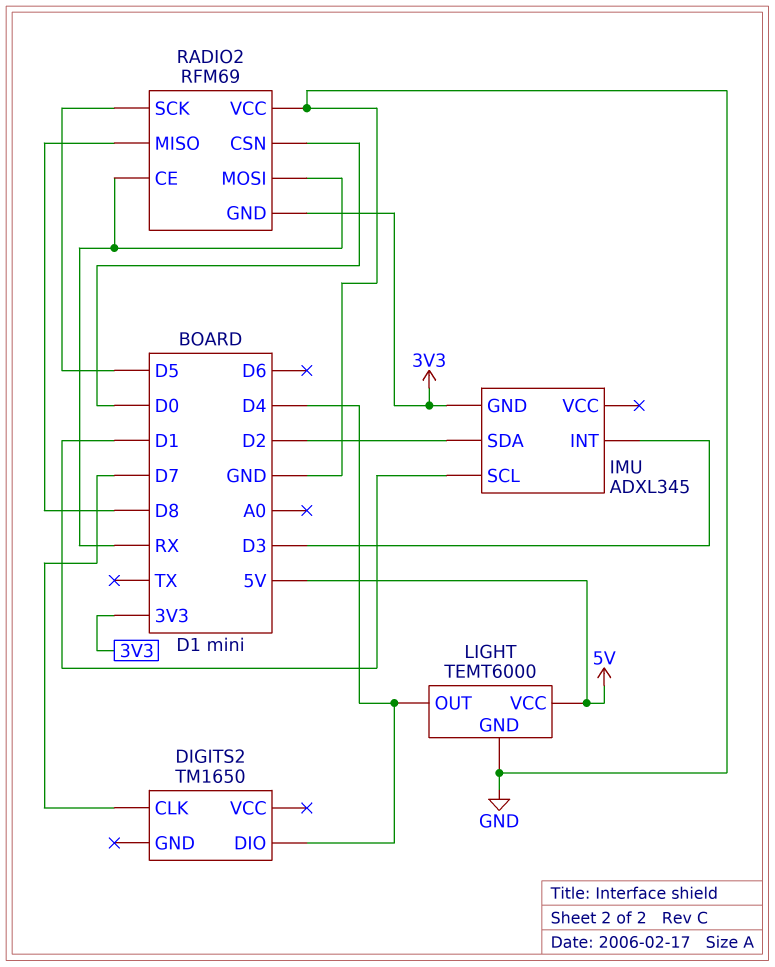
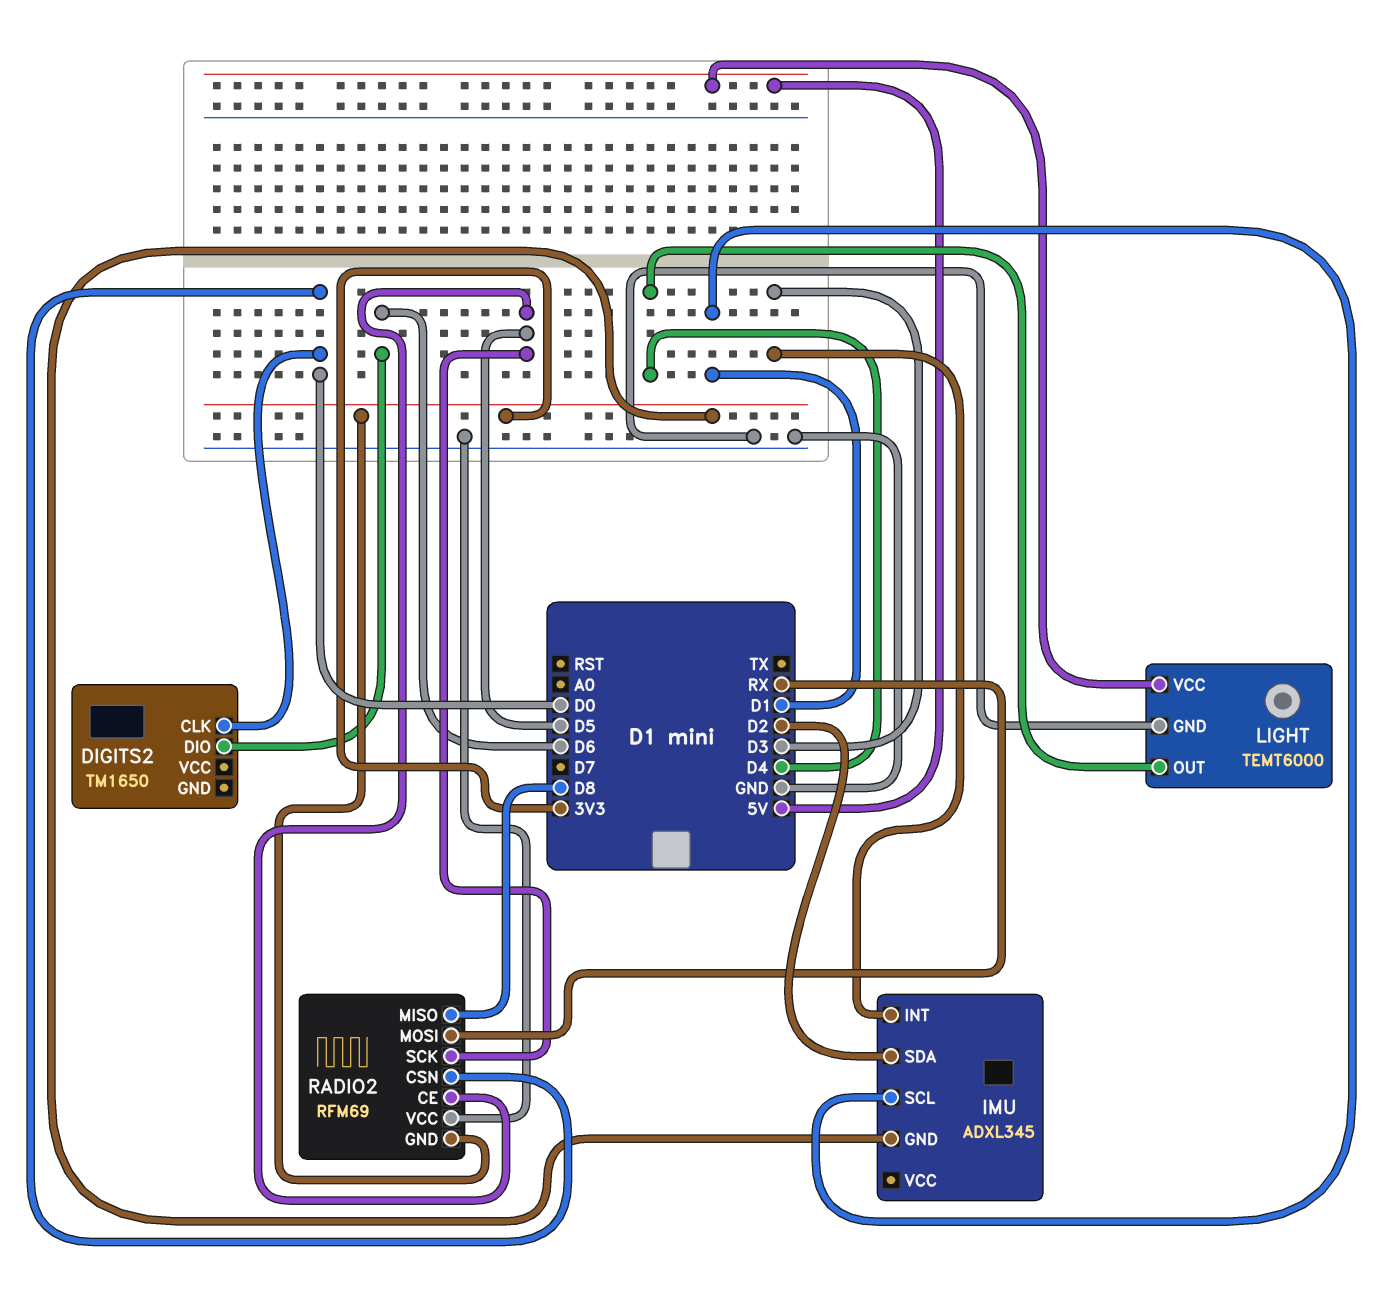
DIGITS2 pin CLK: D7 -> D0
DIGITS2 pin DIO: D4 -> D6
RADIO2 pin CE: RX -> D5

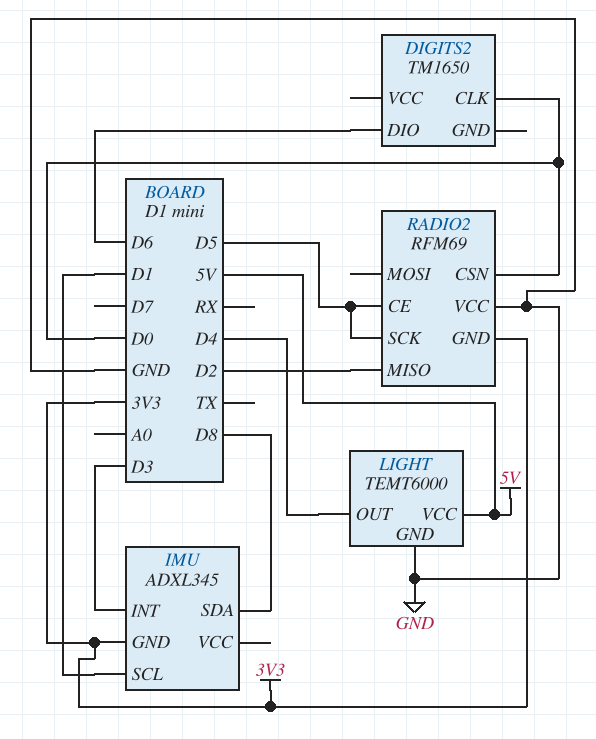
IMU pin SDA: D2 -> D8
RADIO2 pin MISO: D8 -> D2
RADIO2 pin MOSI: RX -> none

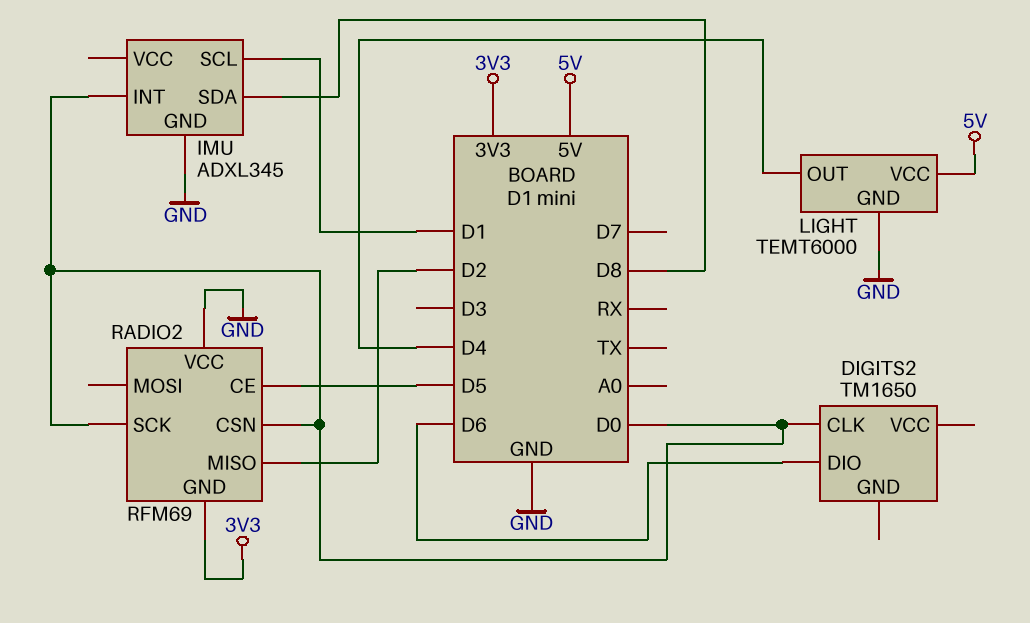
IMU pin GND: 3V3 -> GND
IMU pin INT: D3 -> D0
RADIO2 pin SCK: D5 -> D0

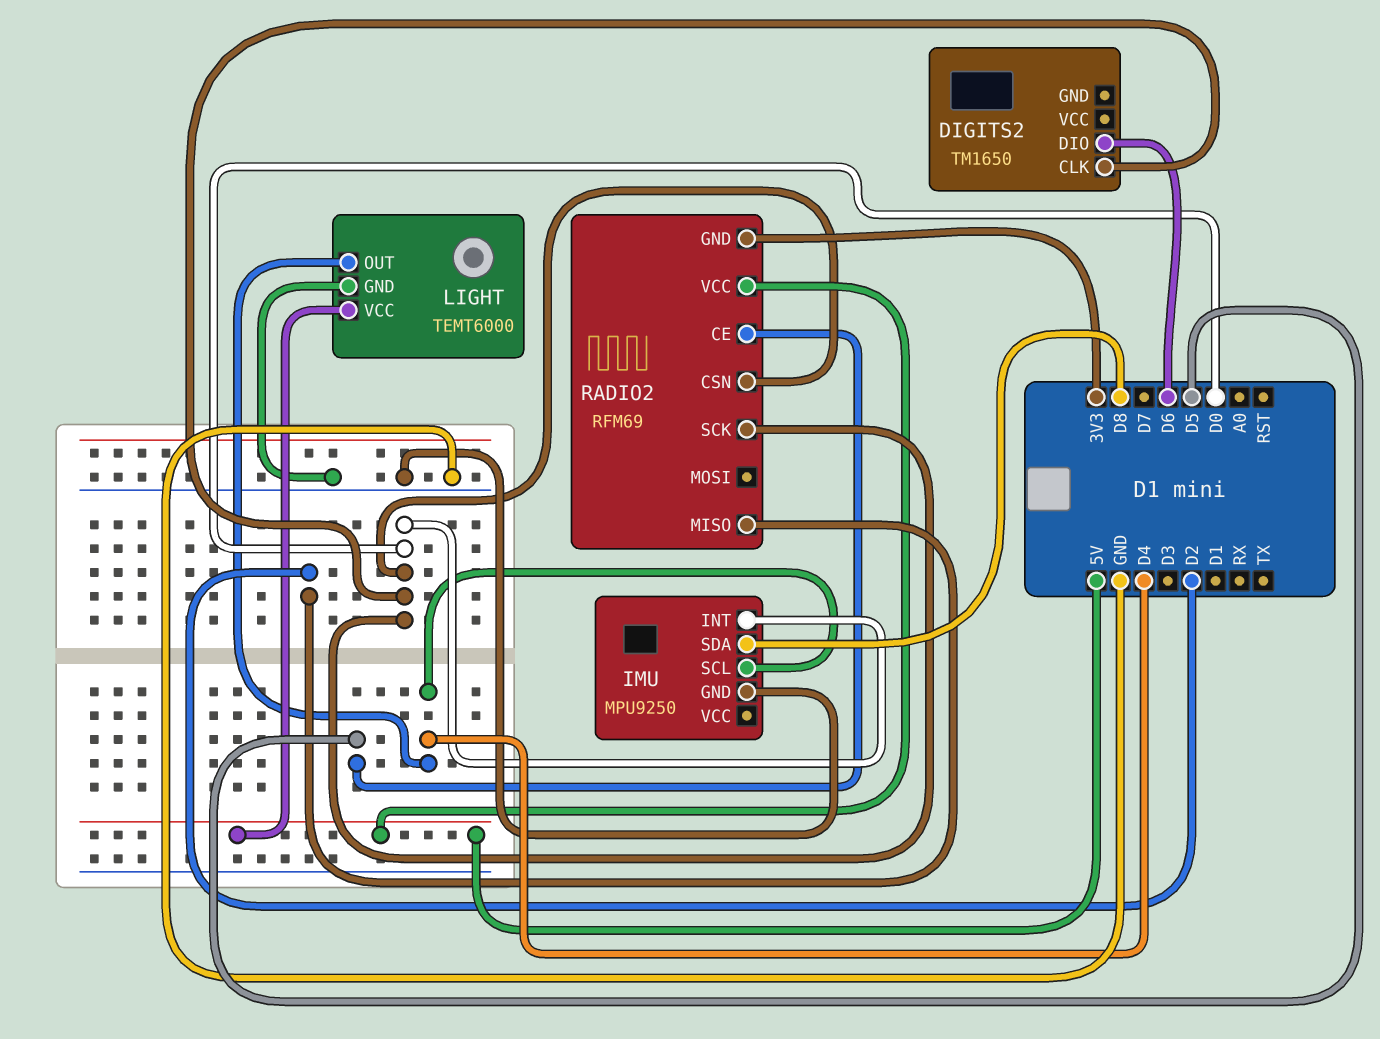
IMU: ADXL345 -> MPU9250
IMU pin SCL: D1 -> D4
RADIO2 pin VCC: GND -> 5V

